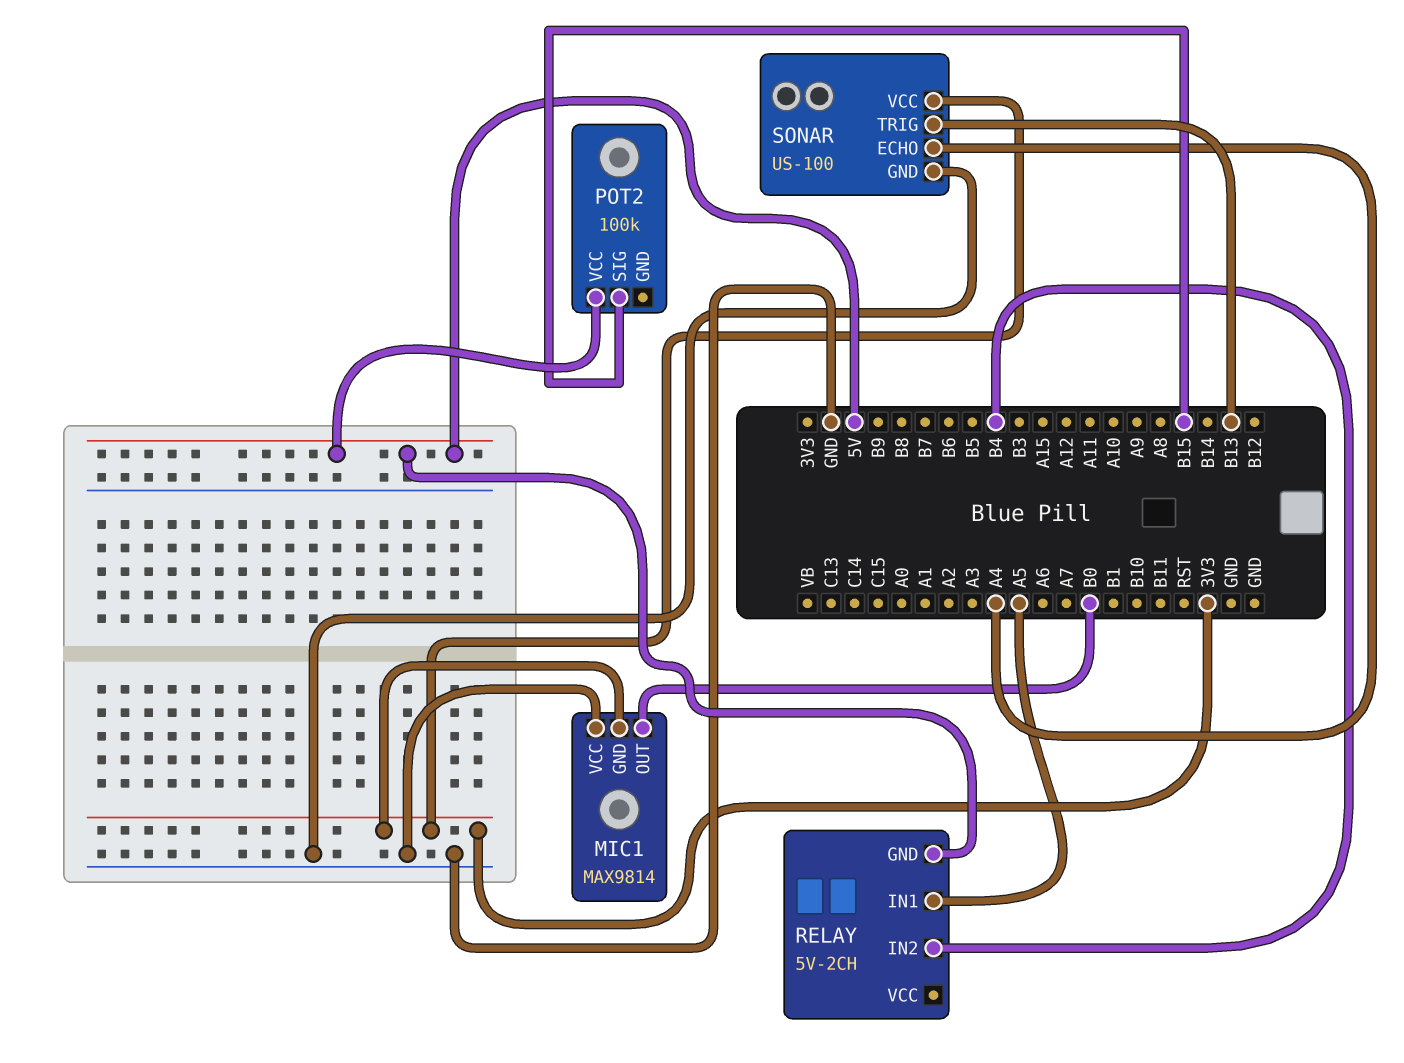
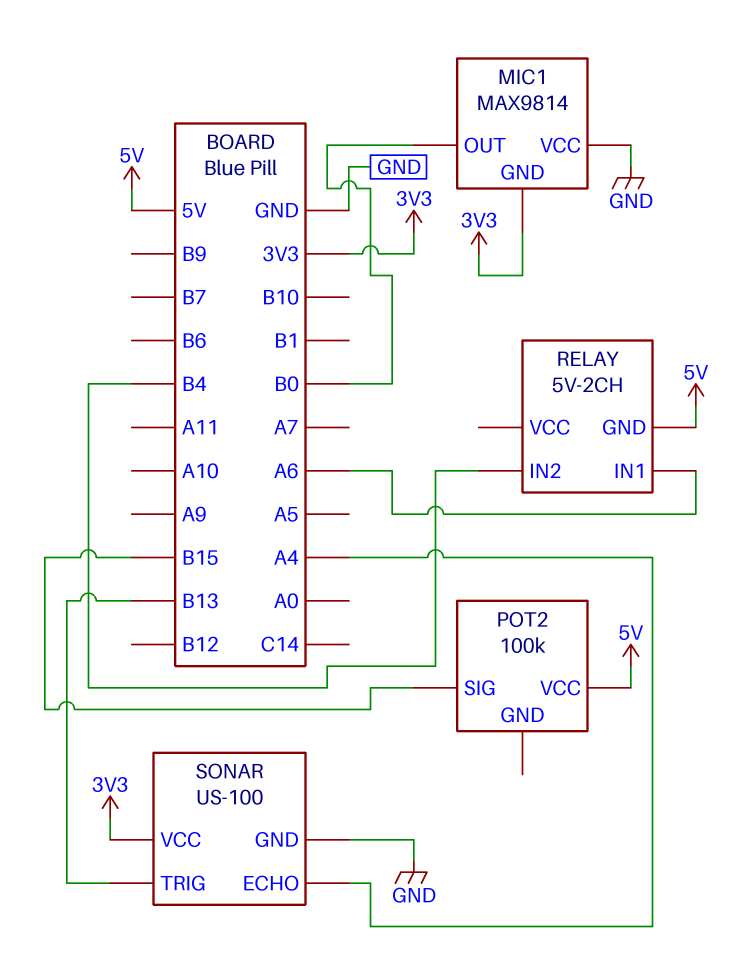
RELAY pin IN1: A5 -> A6

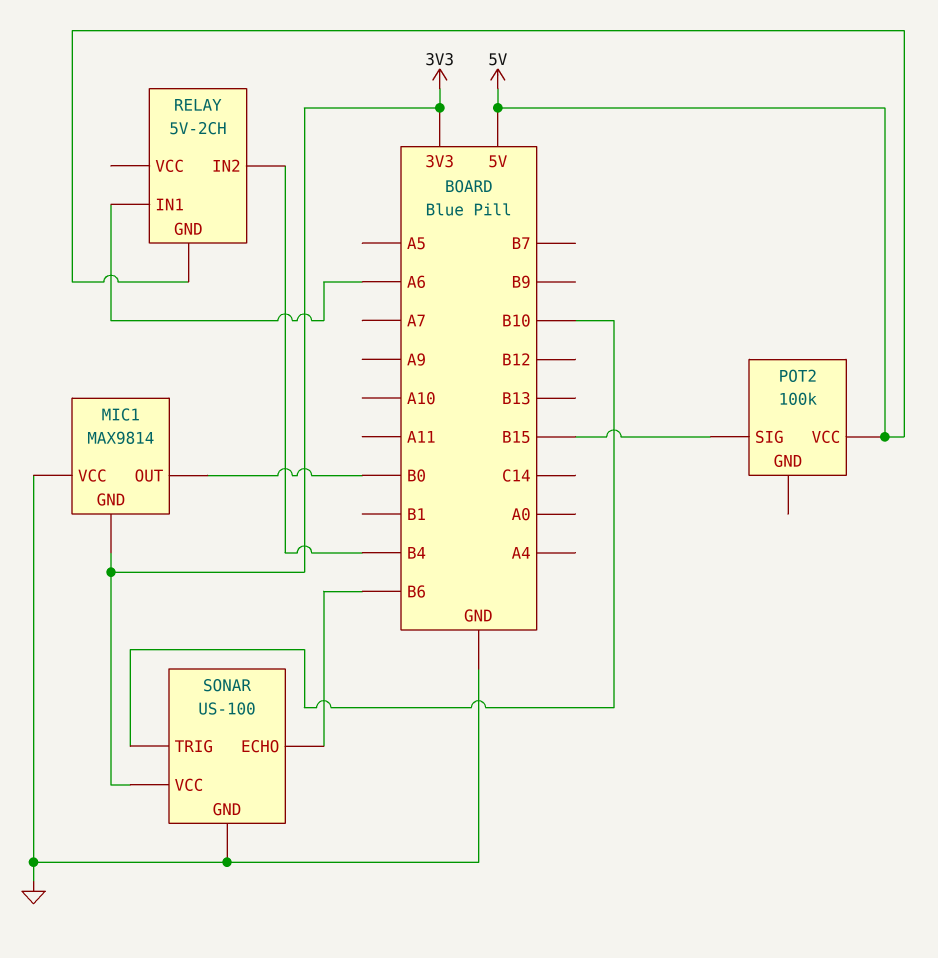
SONAR pin ECHO: A4 -> B6
SONAR pin TRIG: B13 -> B10

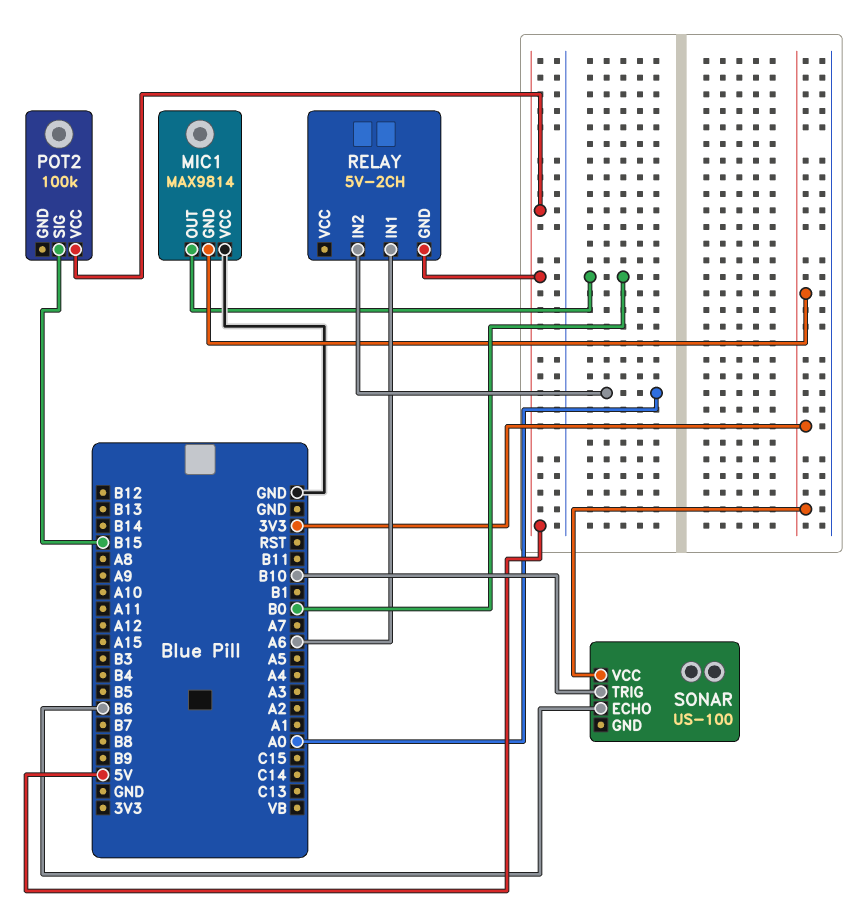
RELAY pin IN2: B4 -> A0
SONAR pin GND: GND -> none

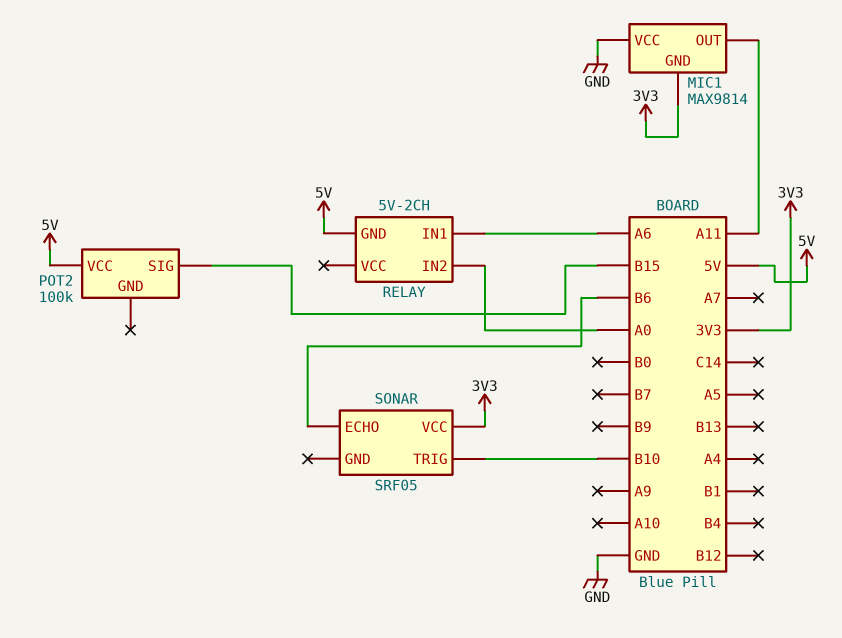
MIC1 pin OUT: B0 -> A11
SONAR: US-100 -> SRF05

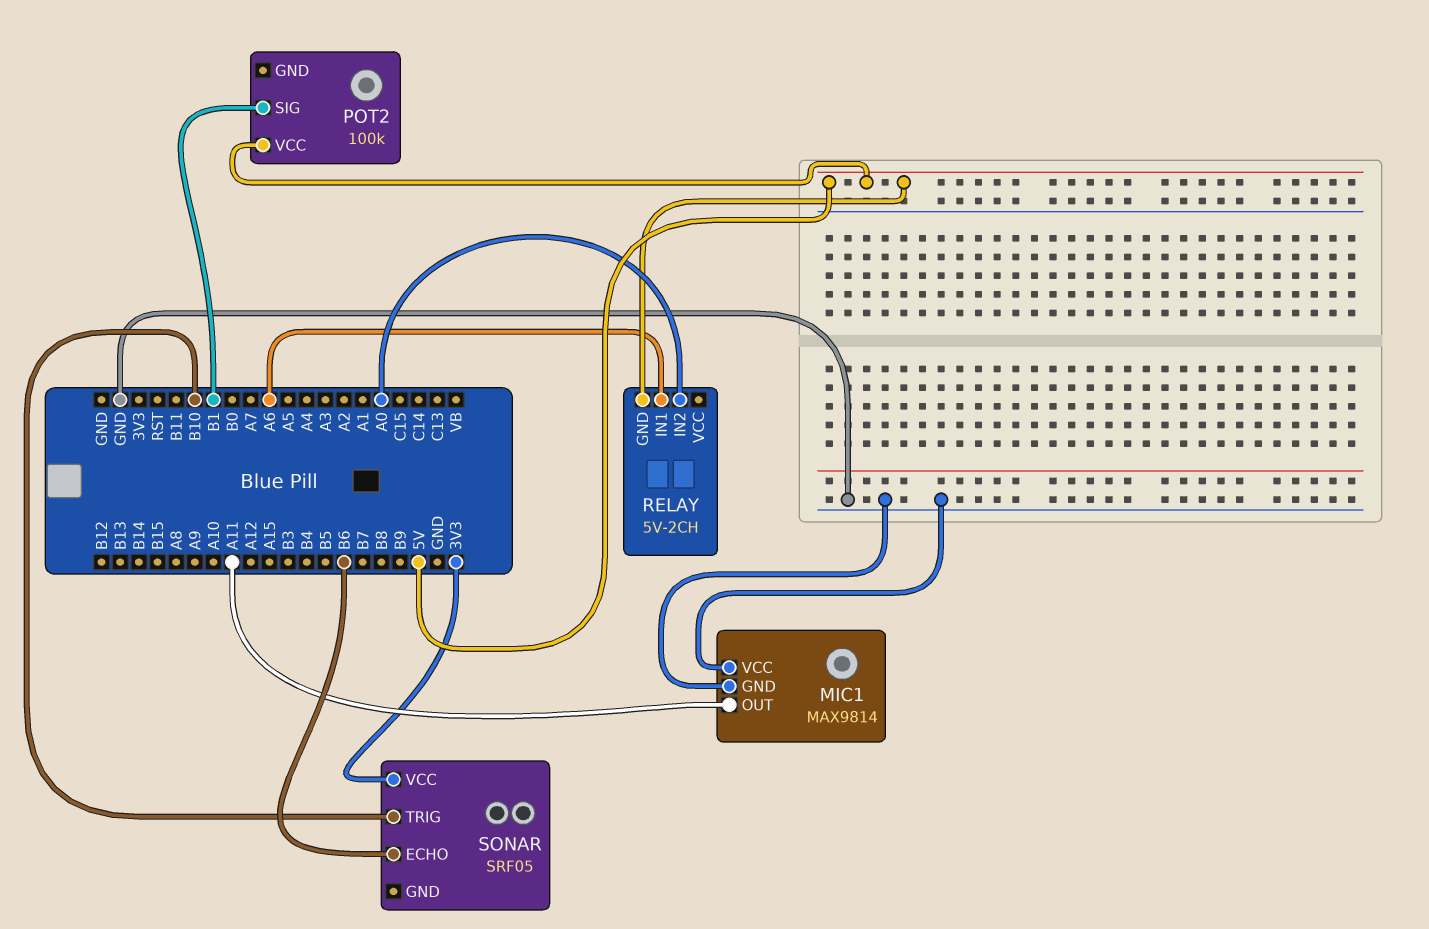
MIC1 pin GND: 3V3 -> GND
POT2 pin SIG: B15 -> B1

